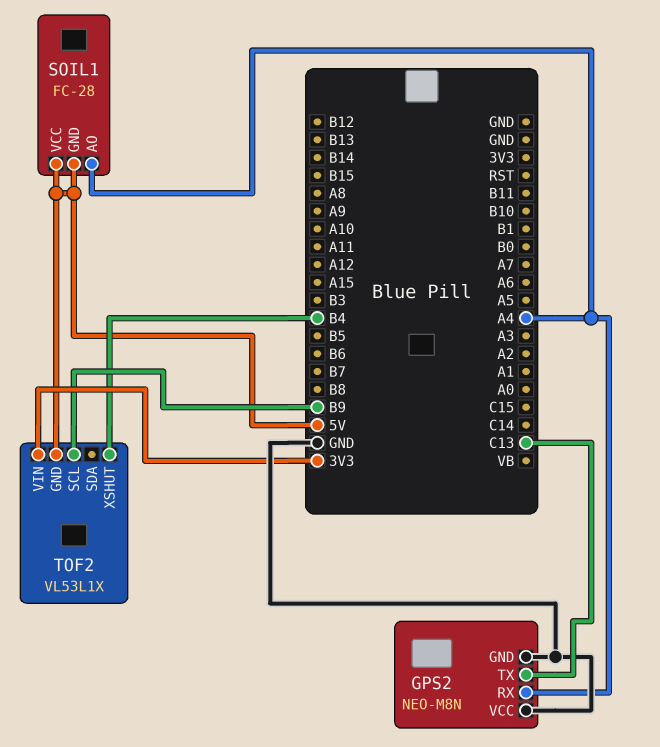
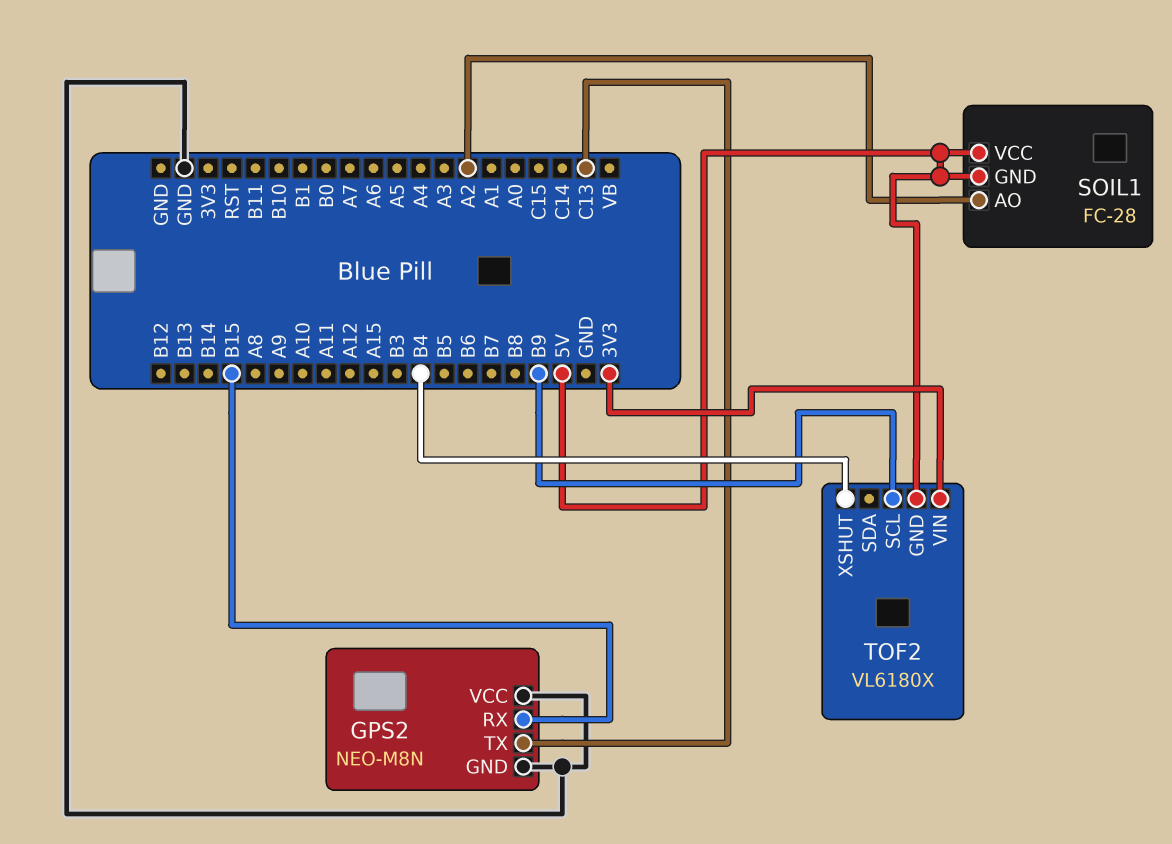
GPS2 pin RX: A4 -> B15
SOIL1 pin AO: A4 -> A2
TOF2: VL53L1X -> VL6180X

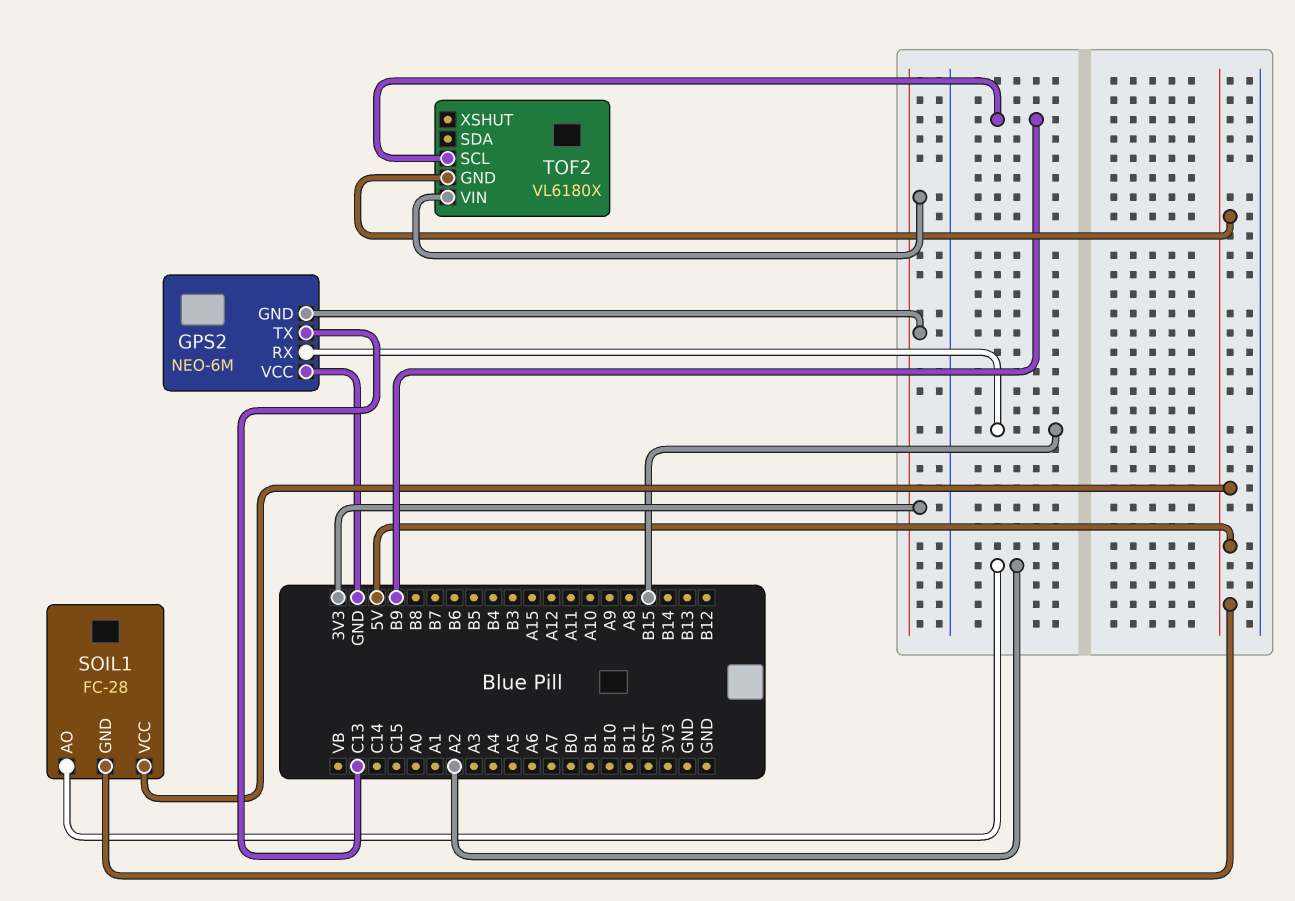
GPS2: NEO-M8N -> NEO-6M
GPS2 pin GND: GND -> 3V3
TOF2 pin XSHUT: B4 -> none

